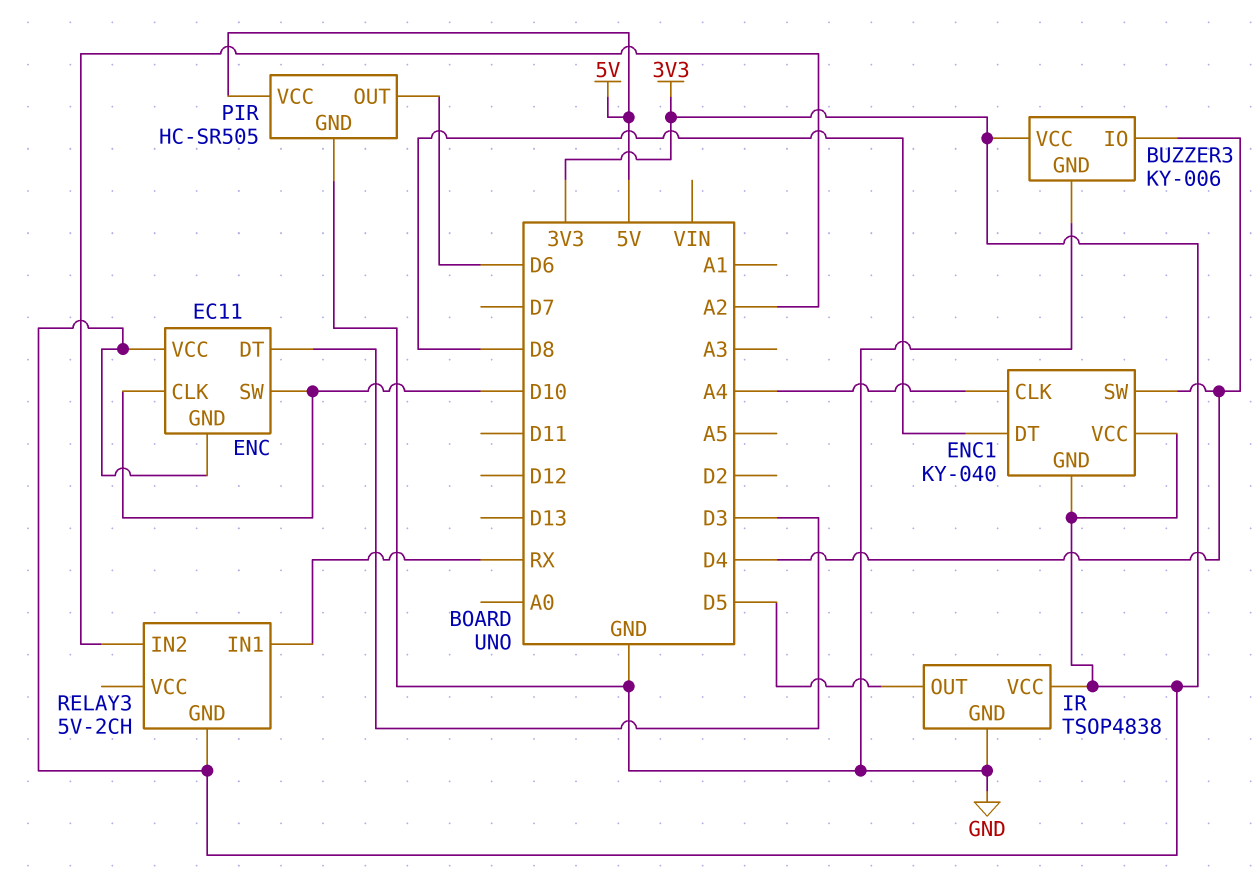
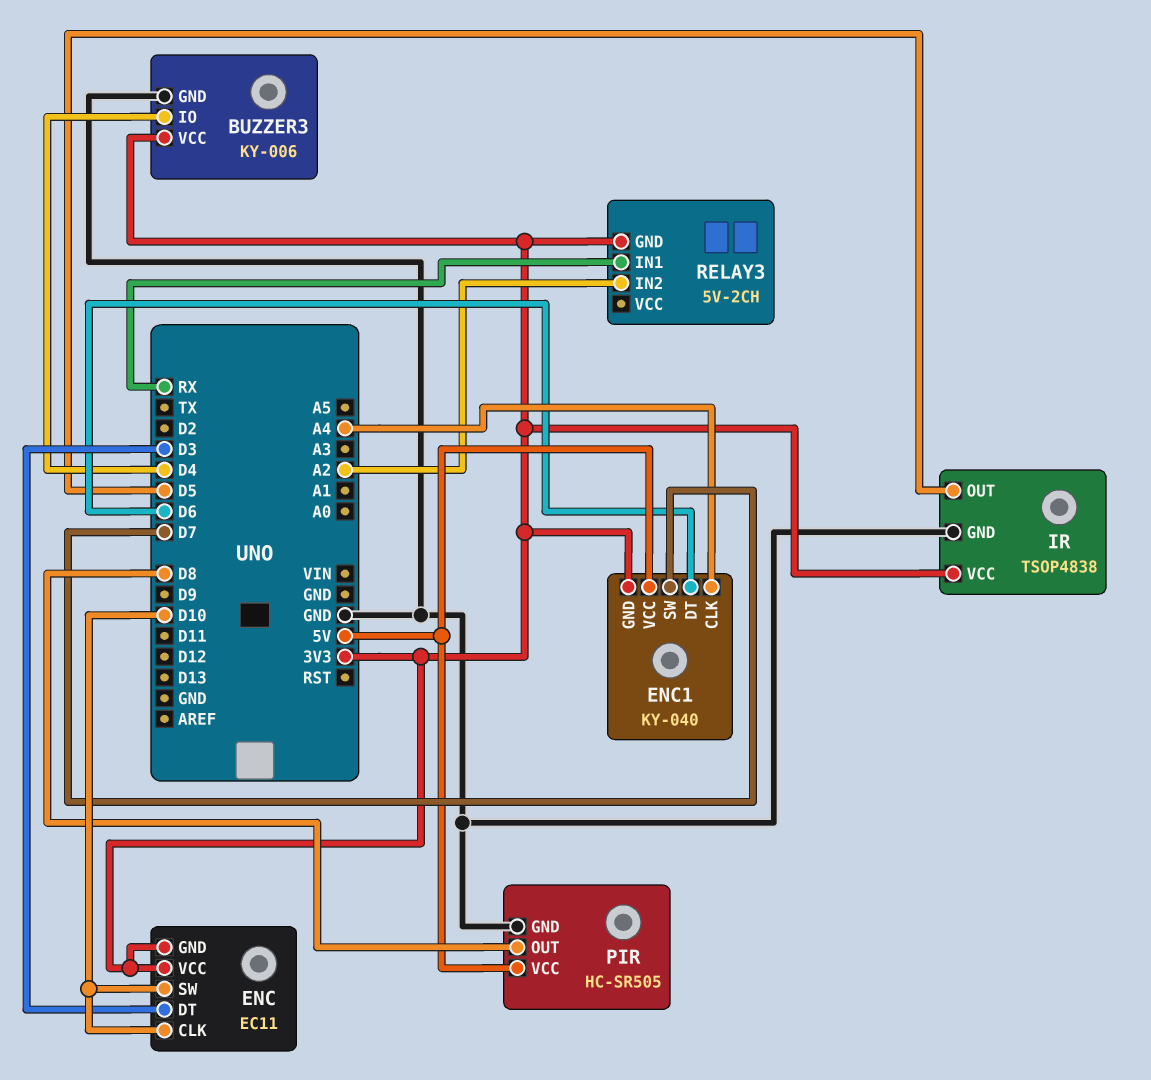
ENC1 pin DT: D8 -> D6
ENC1 pin SW: D4 -> D7
ENC1 pin VCC: 3V3 -> 5V
PIR pin OUT: D6 -> D8

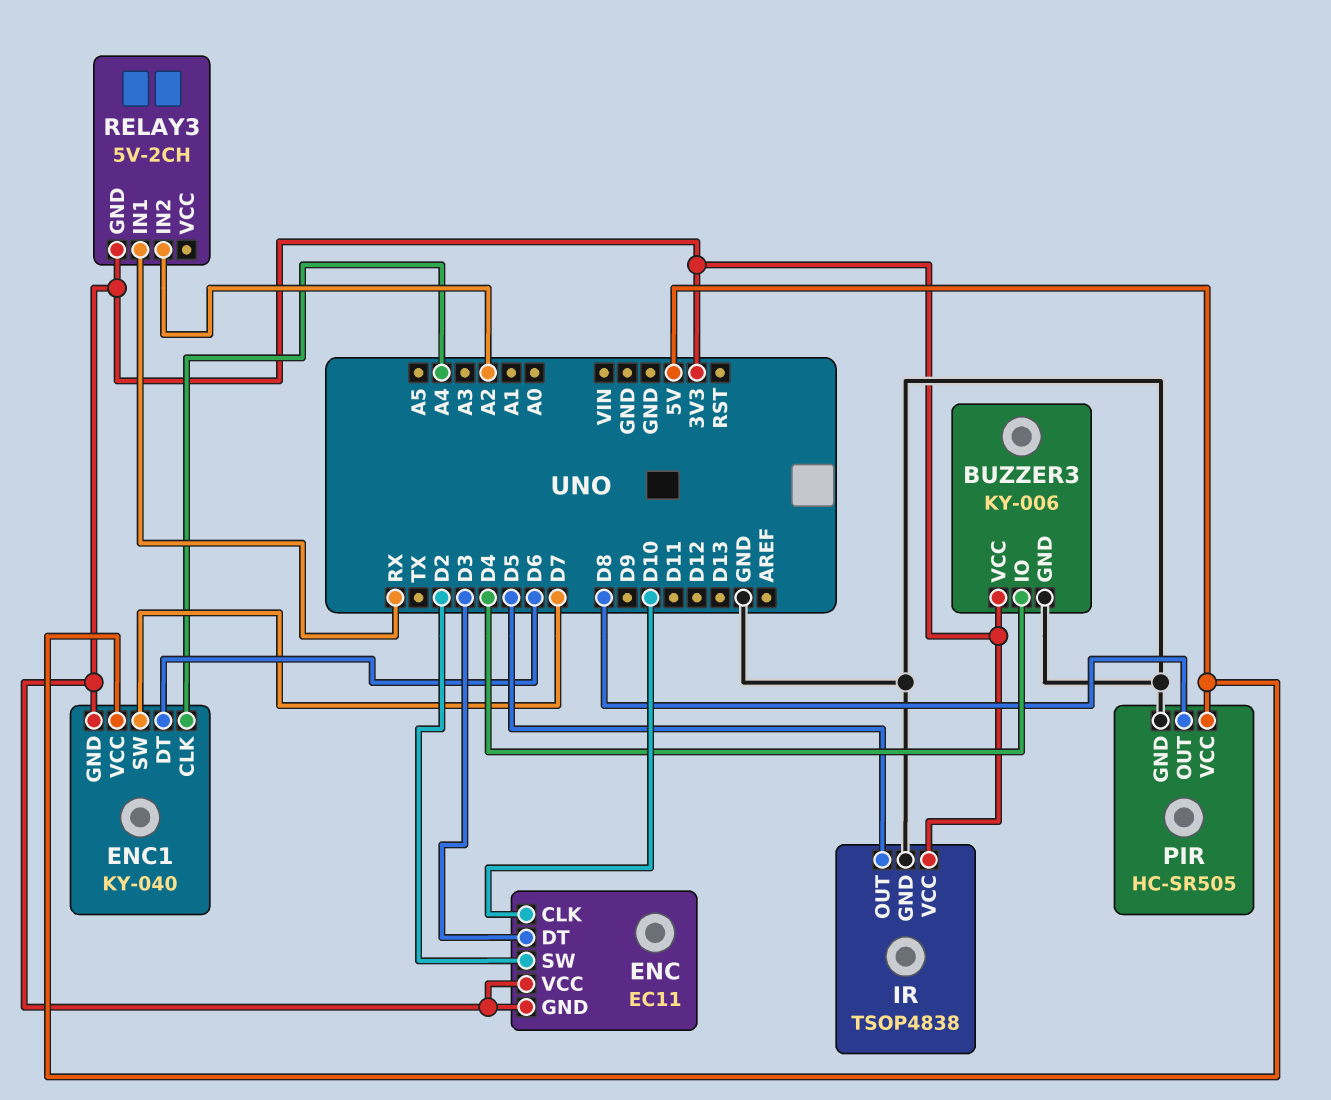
ENC pin SW: D10 -> D2

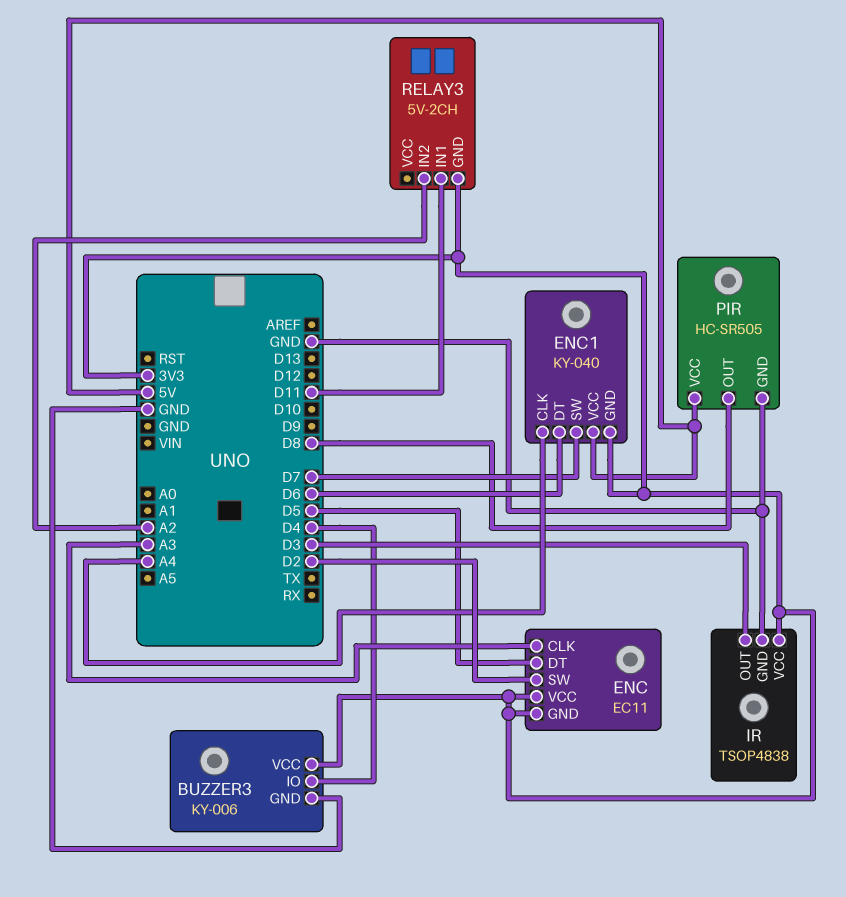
ENC pin CLK: D10 -> A3
ENC pin DT: D3 -> D5
IR pin OUT: D5 -> D3
RELAY3 pin IN1: RX -> D11

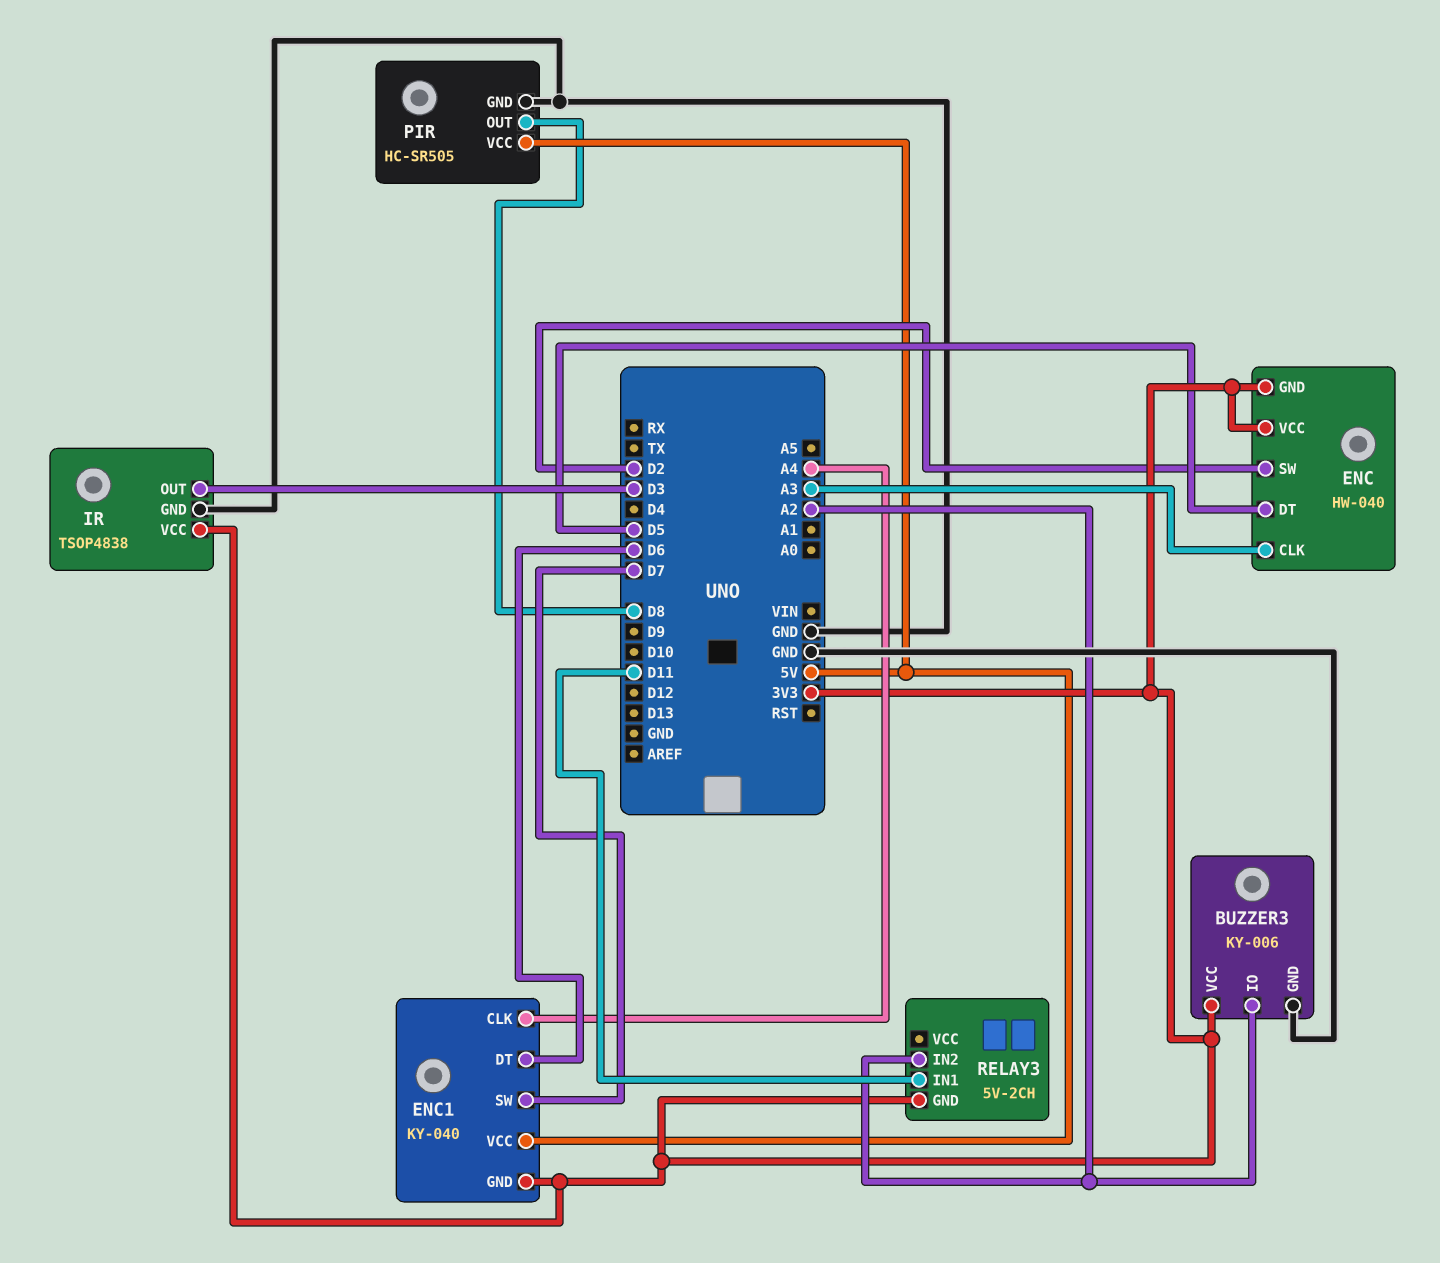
BUZZER3 pin IO: D4 -> A2
ENC: EC11 -> HW-040

